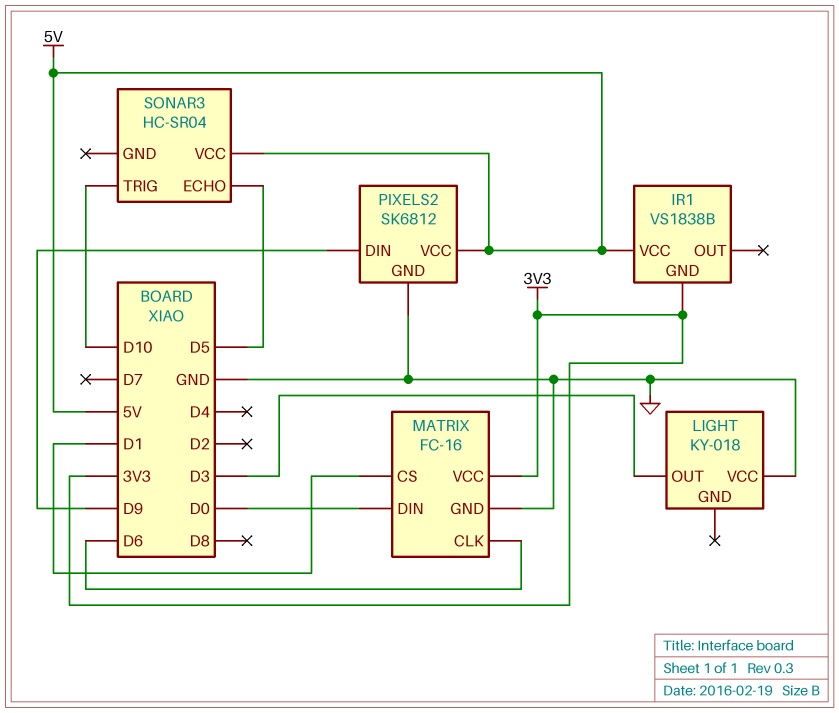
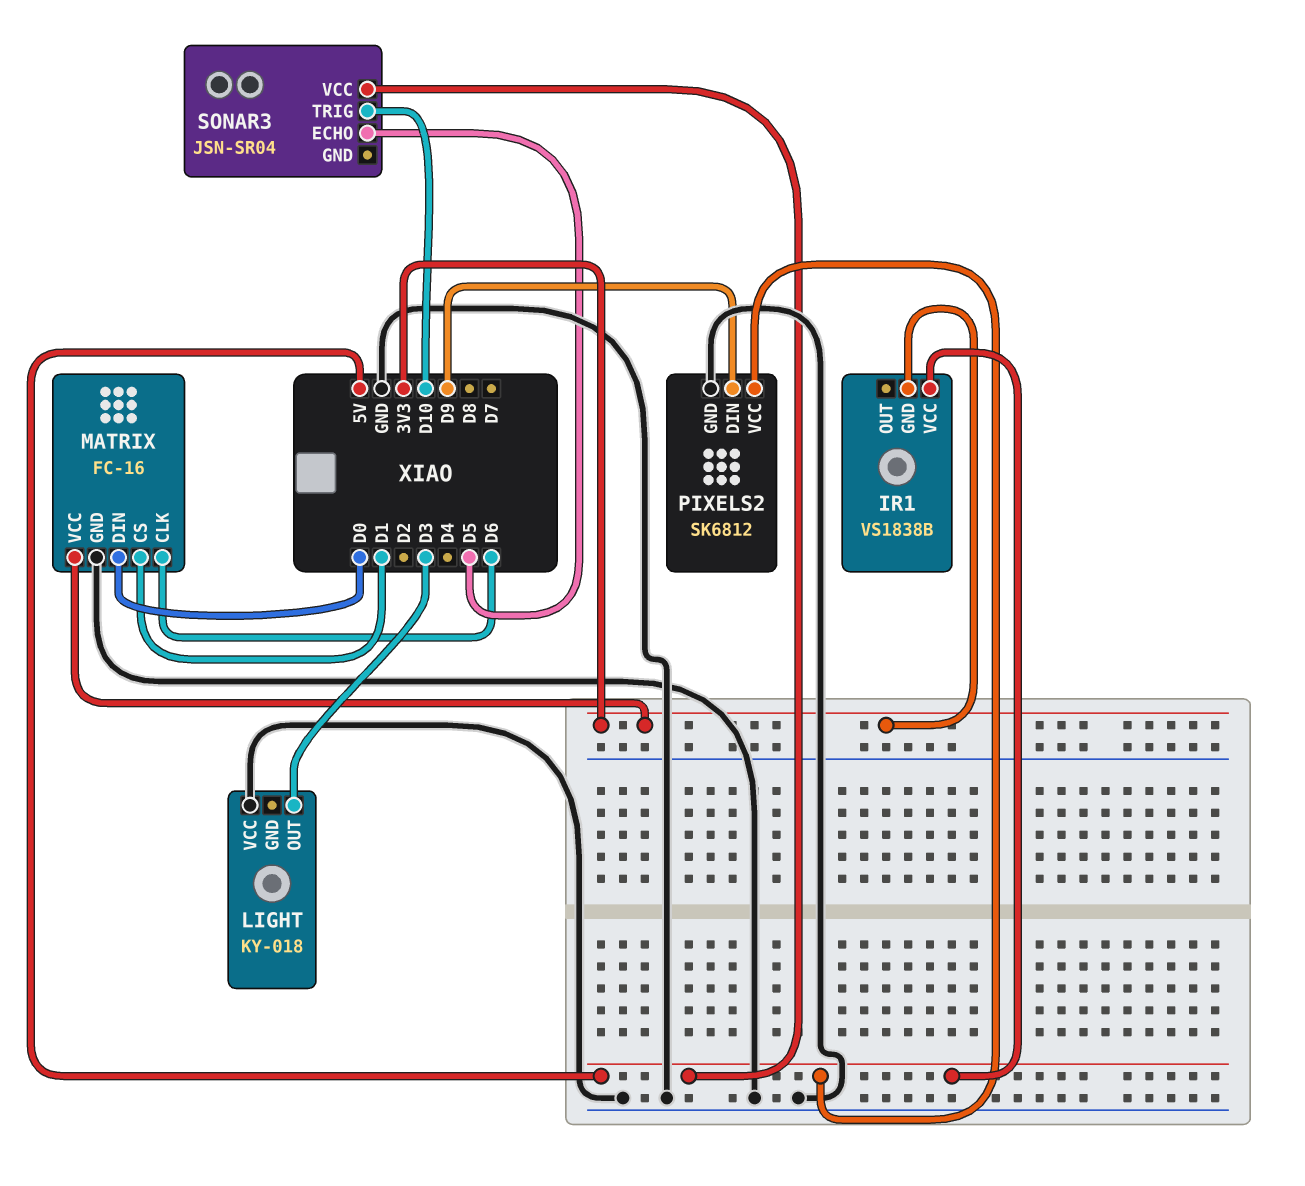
SONAR3: HC-SR04 -> JSN-SR04

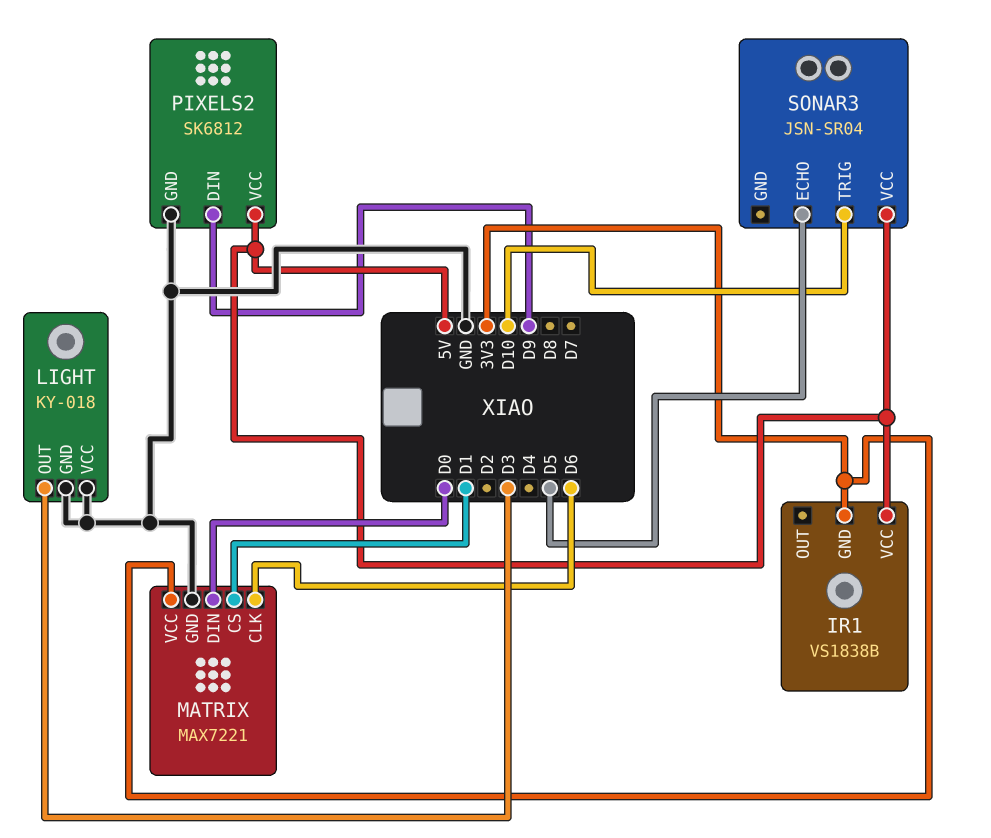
LIGHT pin GND: none -> GND
MATRIX: FC-16 -> MAX7221

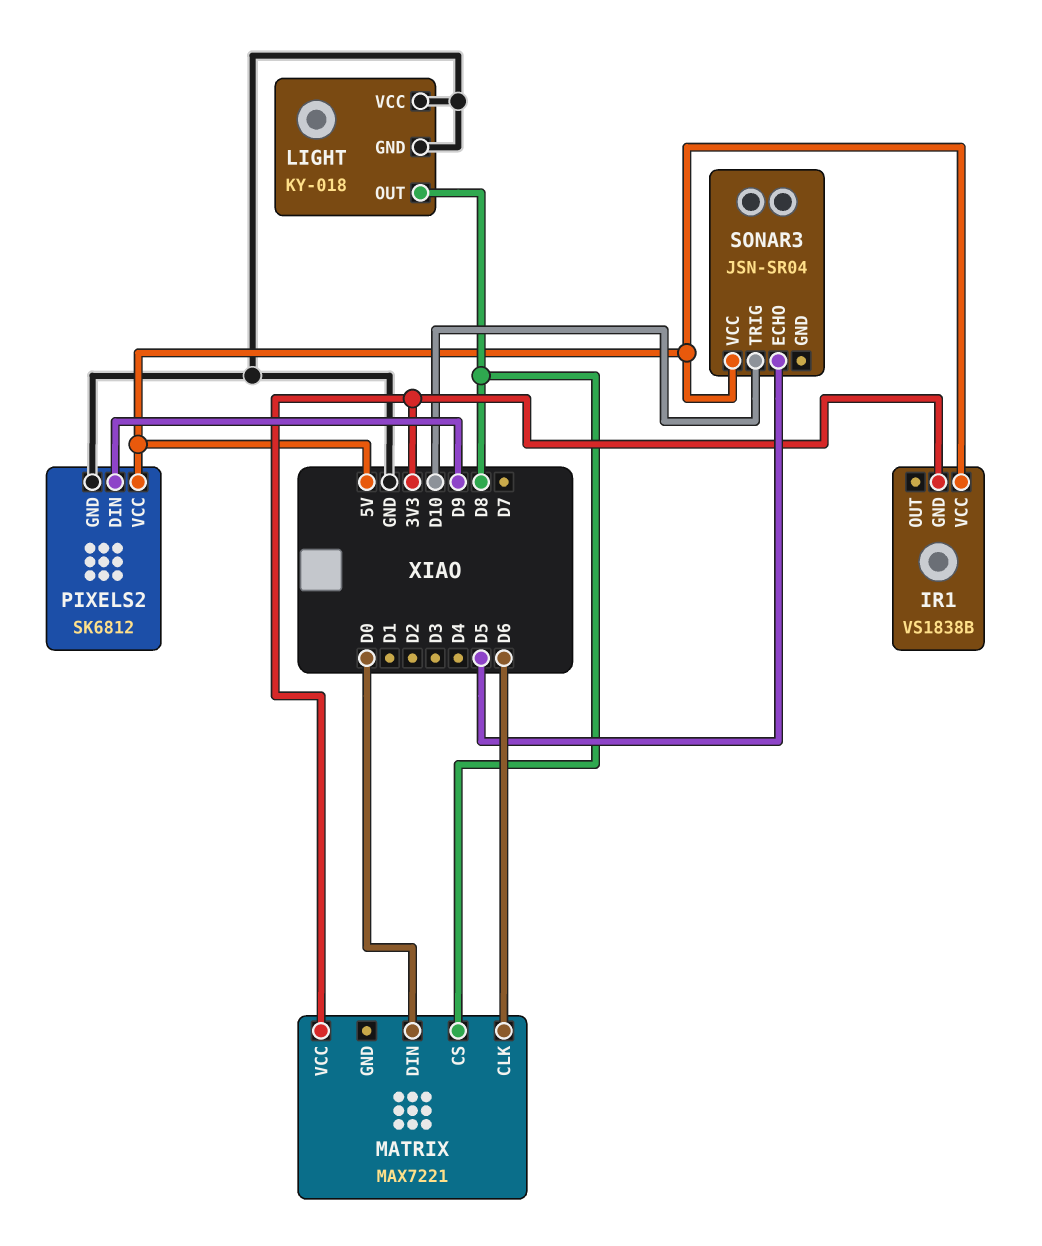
LIGHT pin OUT: D3 -> D8
MATRIX pin CS: D1 -> D8
MATRIX pin GND: GND -> none

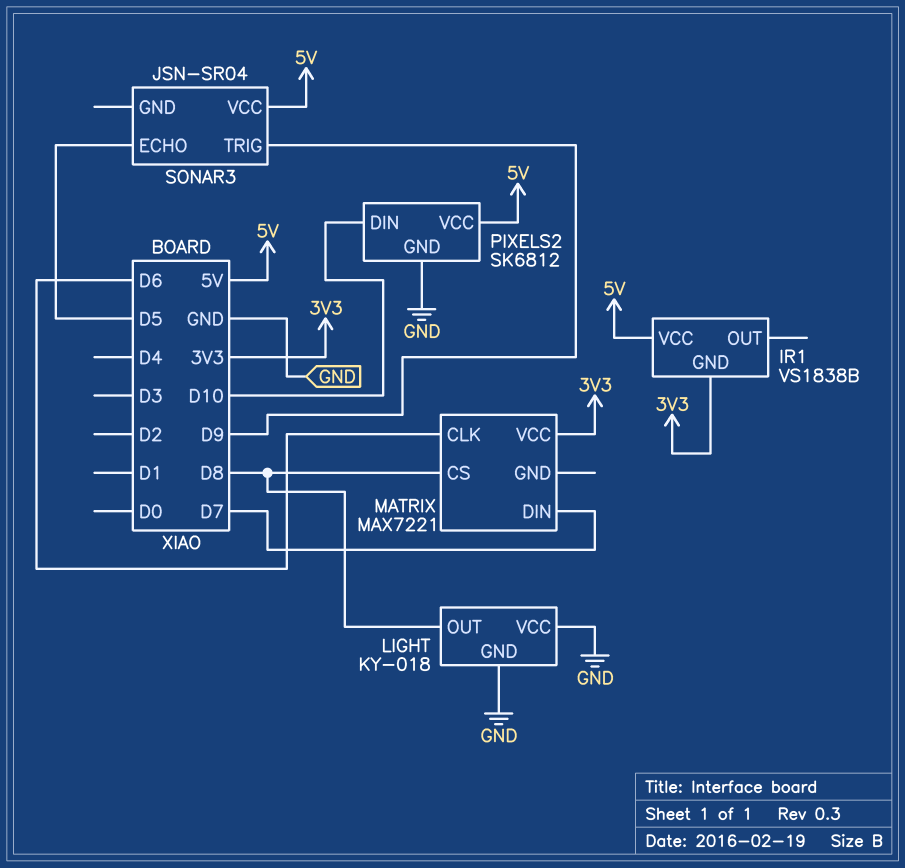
MATRIX pin DIN: D0 -> D7
PIXELS2 pin DIN: D9 -> D10
SONAR3 pin TRIG: D10 -> D9

